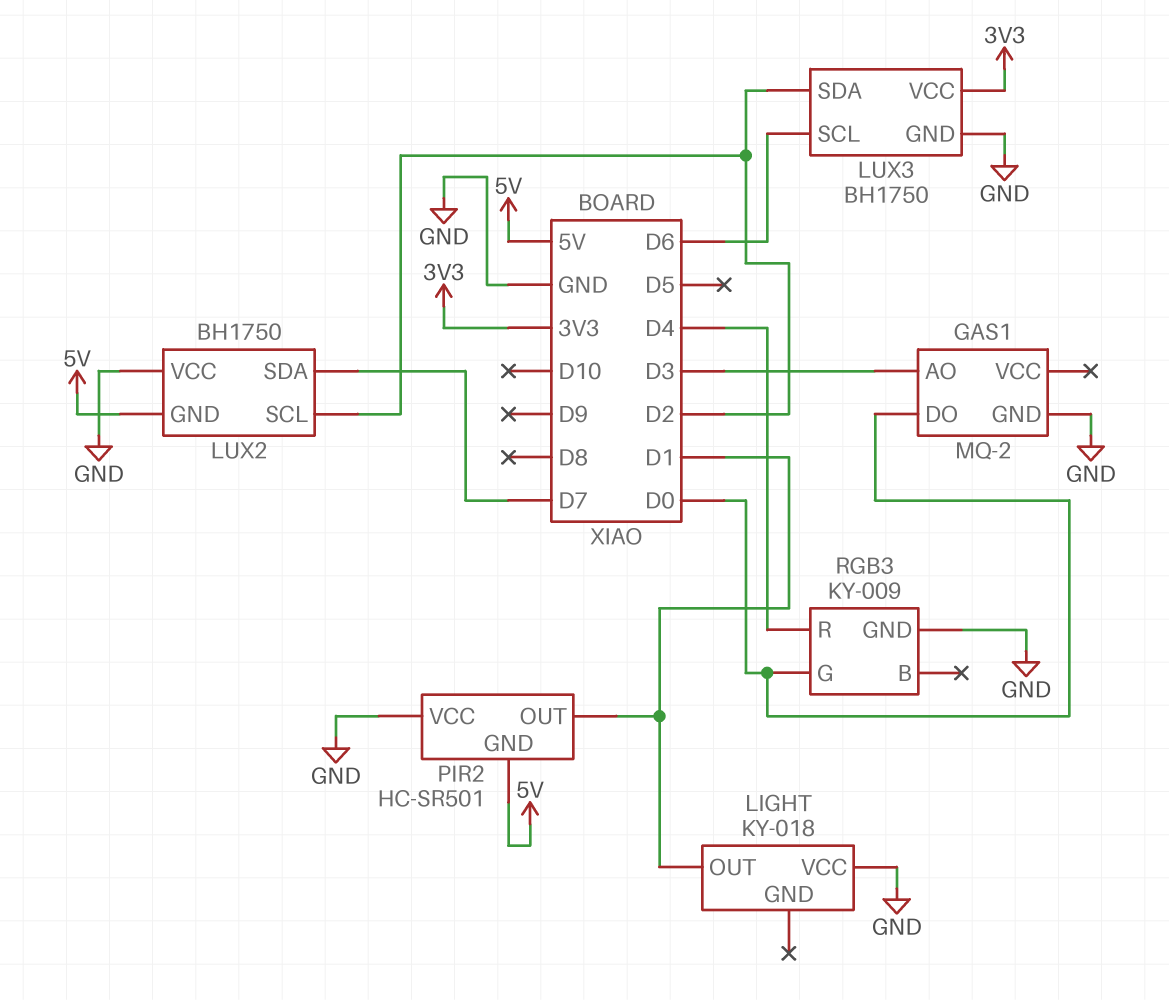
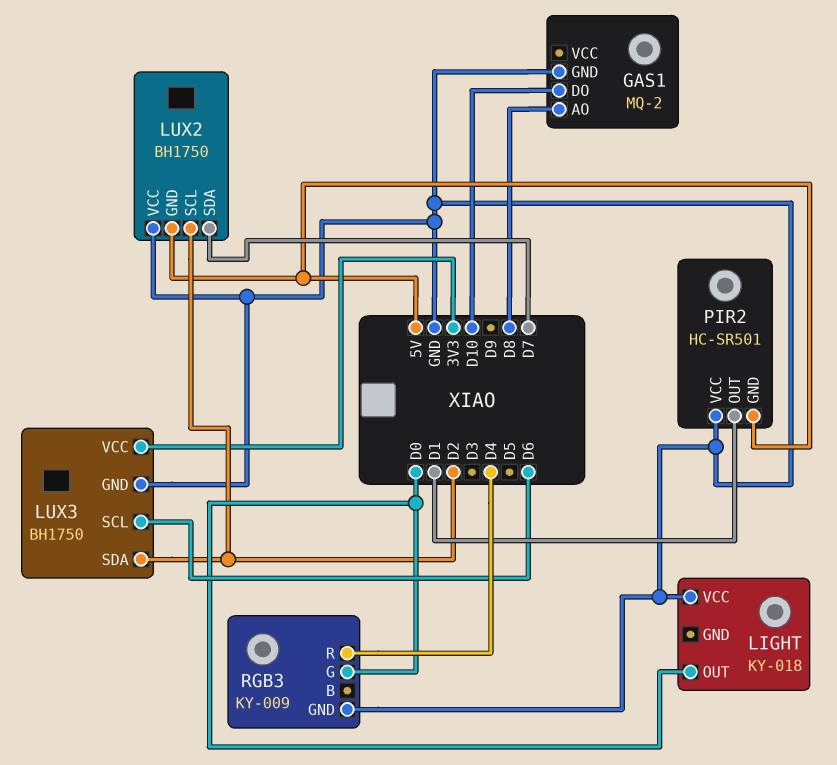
GAS1 pin AO: D3 -> D8
GAS1 pin DO: D0 -> D10
LIGHT pin OUT: D1 -> D0

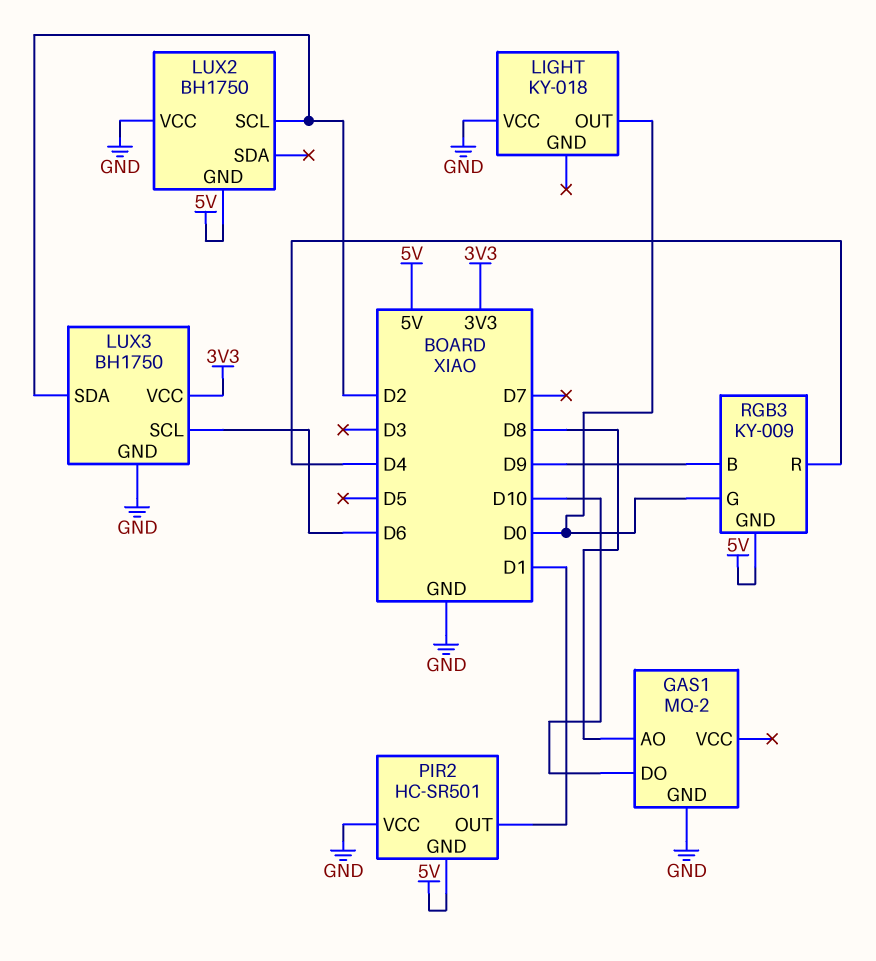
LUX2 pin SDA: D7 -> none
RGB3 pin B: none -> D9
RGB3 pin GND: GND -> 5V

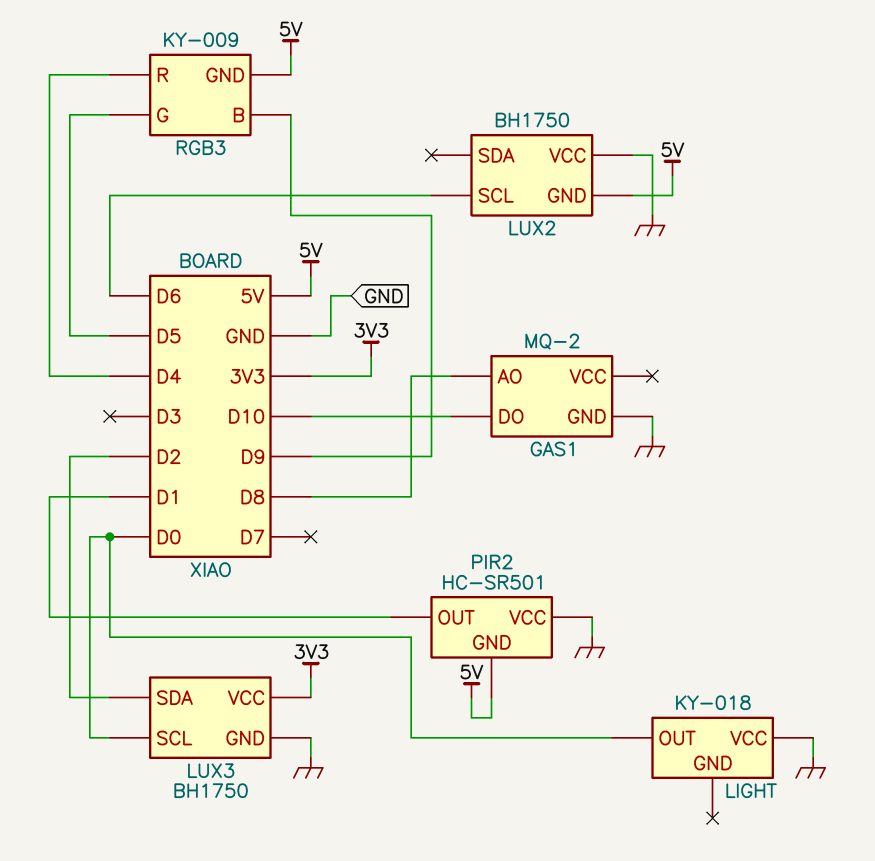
LUX2 pin SCL: D2 -> D6
LUX3 pin SCL: D6 -> D0
RGB3 pin G: D0 -> D5

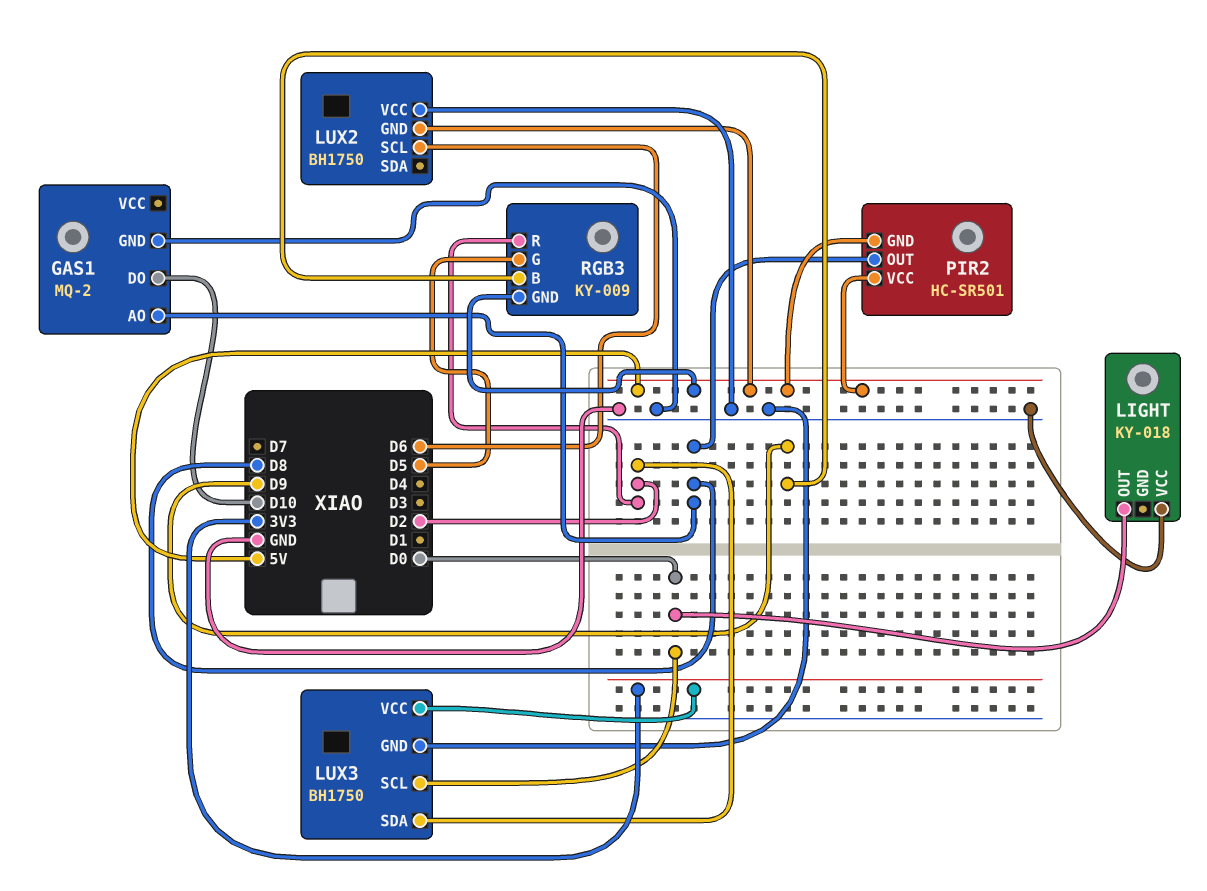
PIR2 pin OUT: D1 -> D8
PIR2 pin VCC: GND -> 5V
RGB3 pin R: D4 -> D2

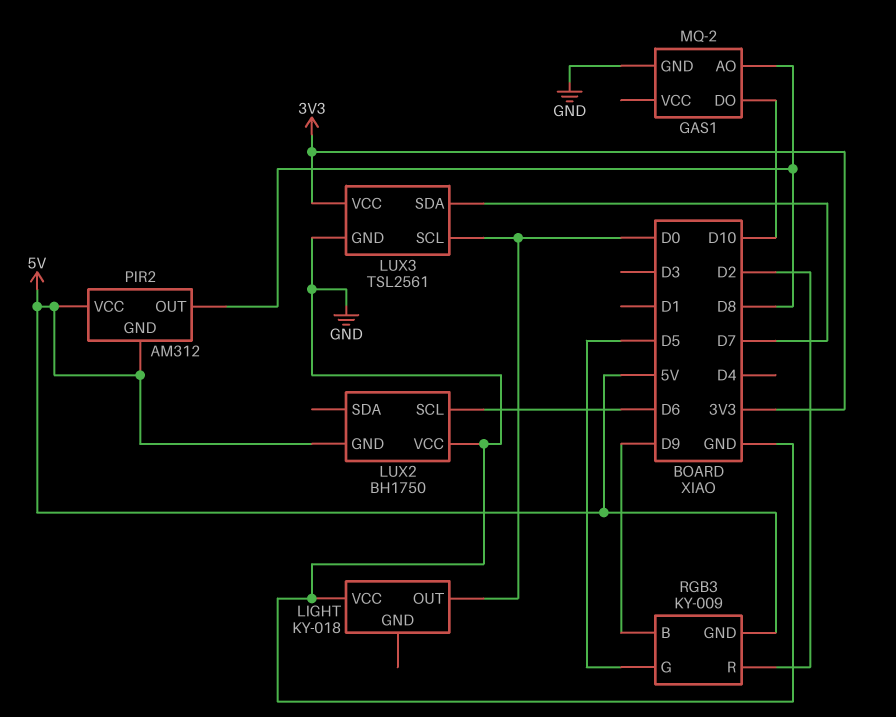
LUX3: BH1750 -> TSL2561
LUX3 pin SDA: D2 -> D7
PIR2: HC-SR501 -> AM312

